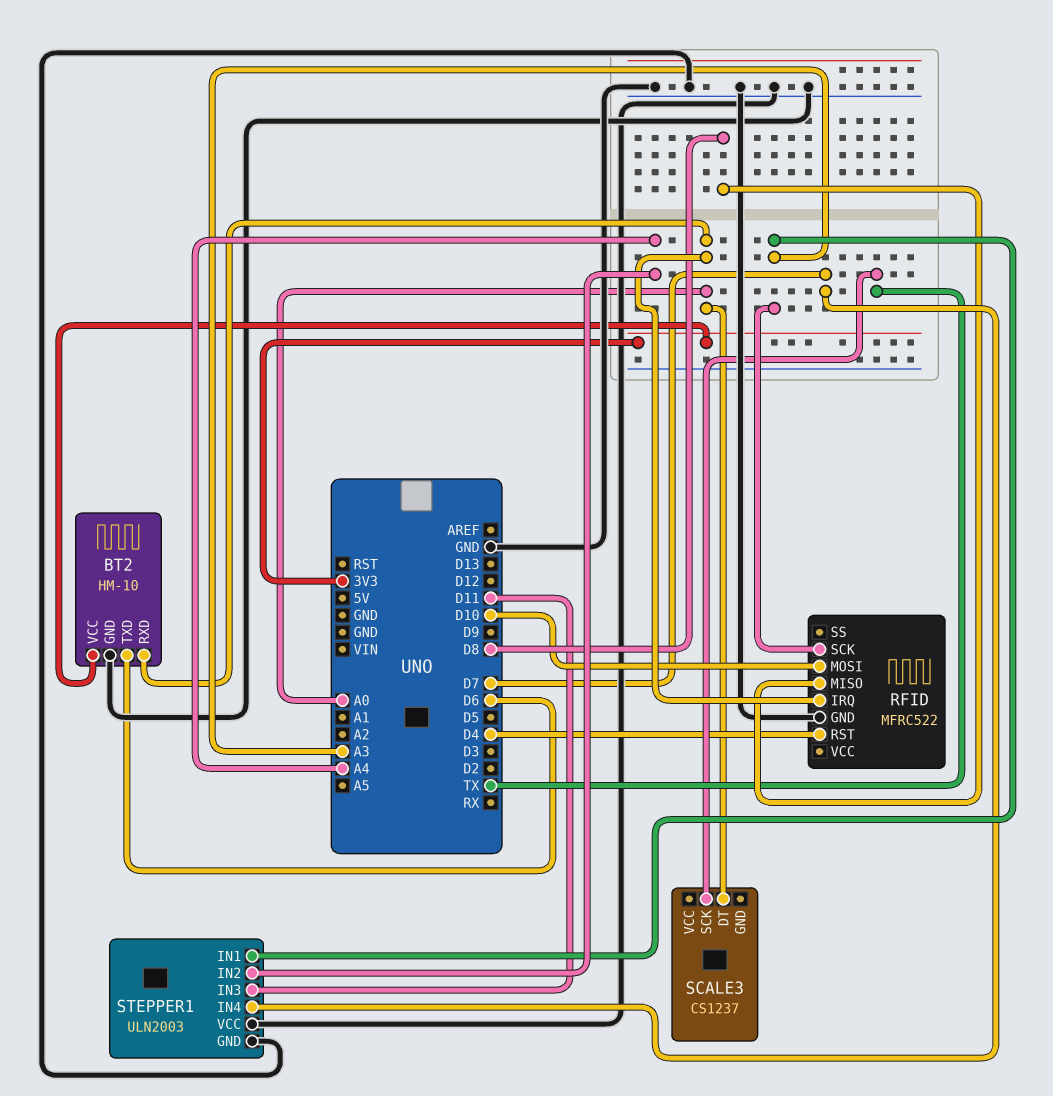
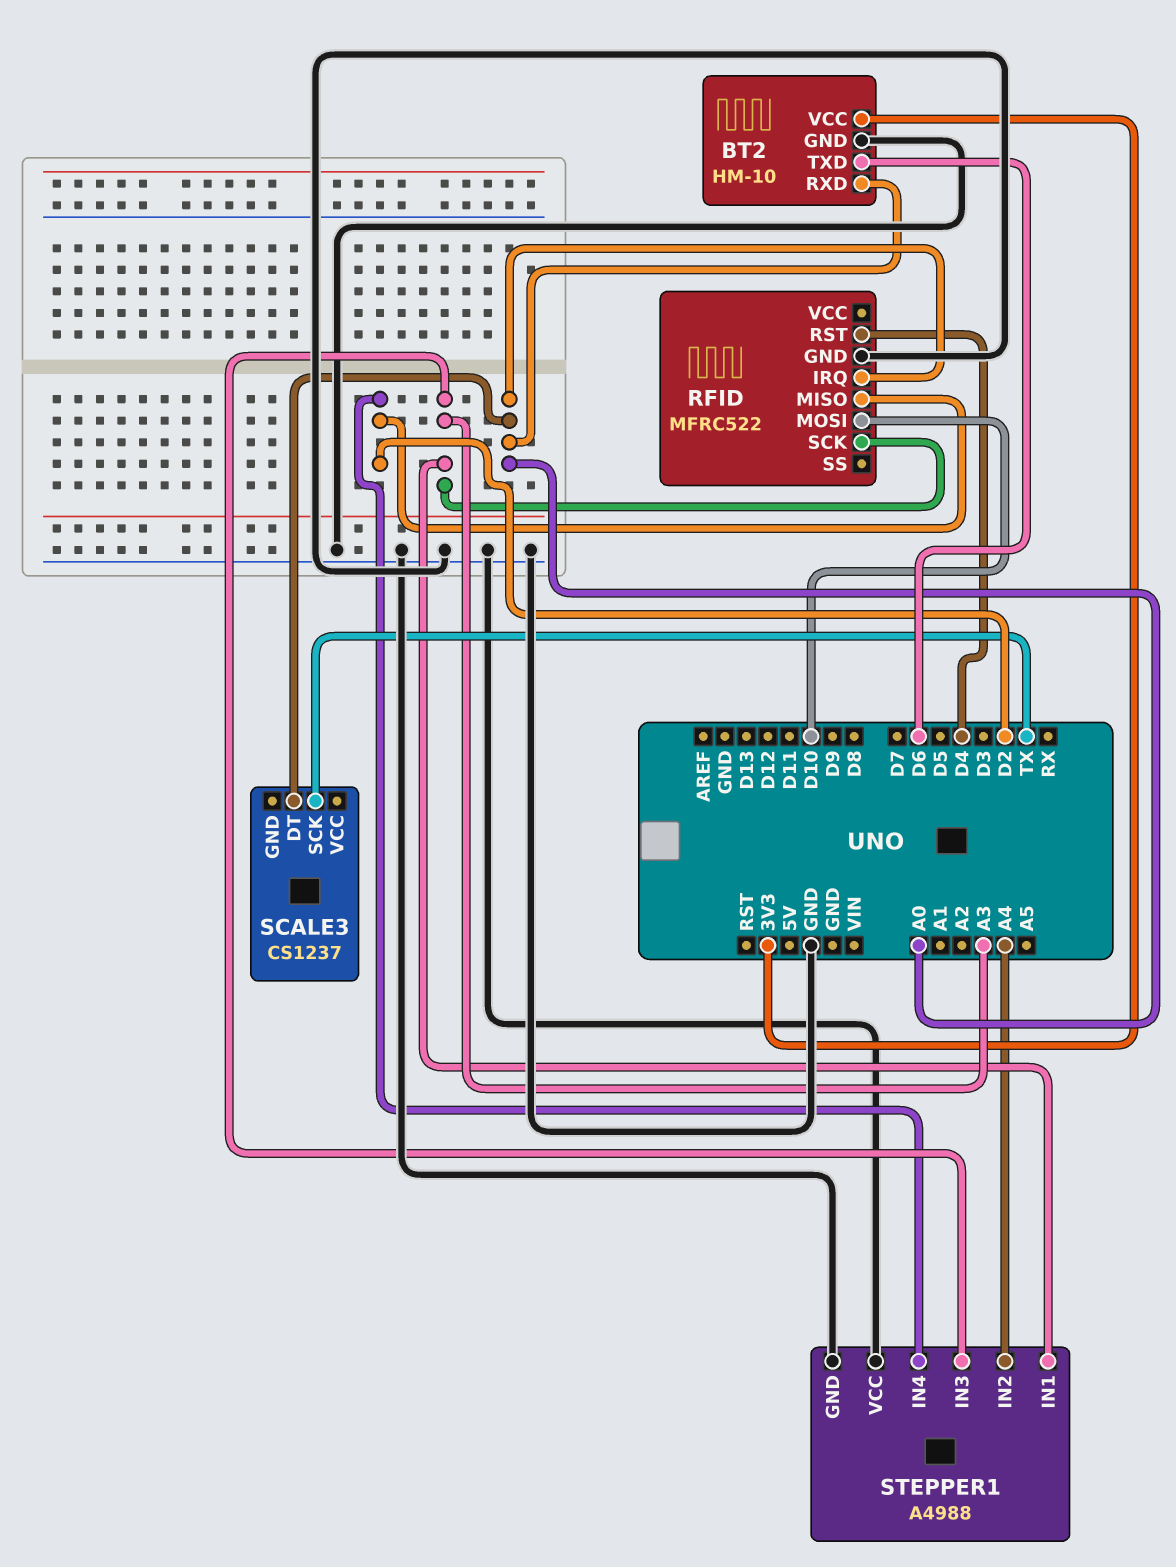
RFID pin MISO: D8 -> D2
STEPPER1: ULN2003 -> A4988
STEPPER1 pin IN3: D11 -> A3
STEPPER1 pin IN4: D7 -> D2

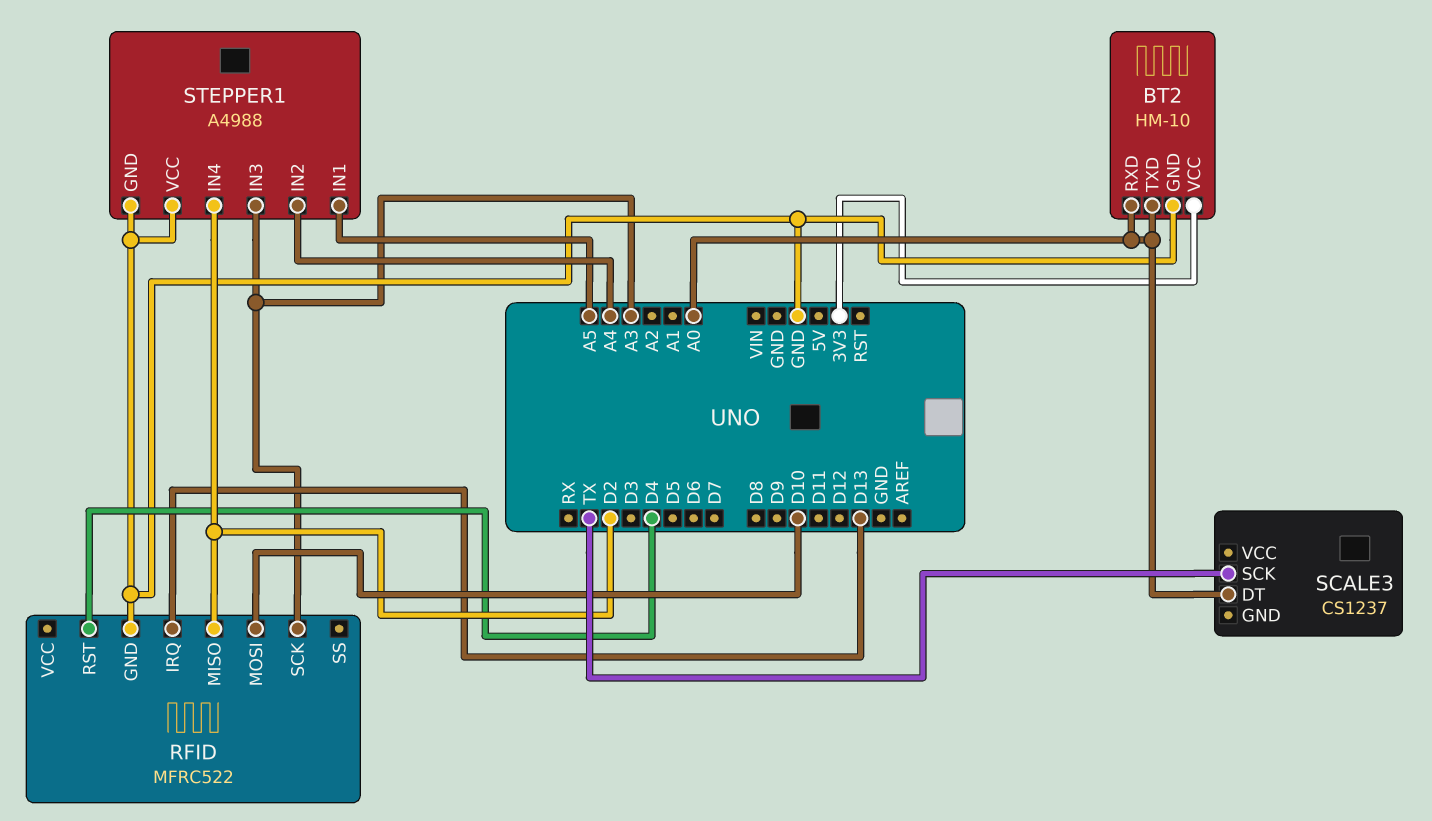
BT2 pin TXD: D6 -> A0
RFID pin IRQ: A0 -> D13
STEPPER1 pin IN1: A3 -> A5

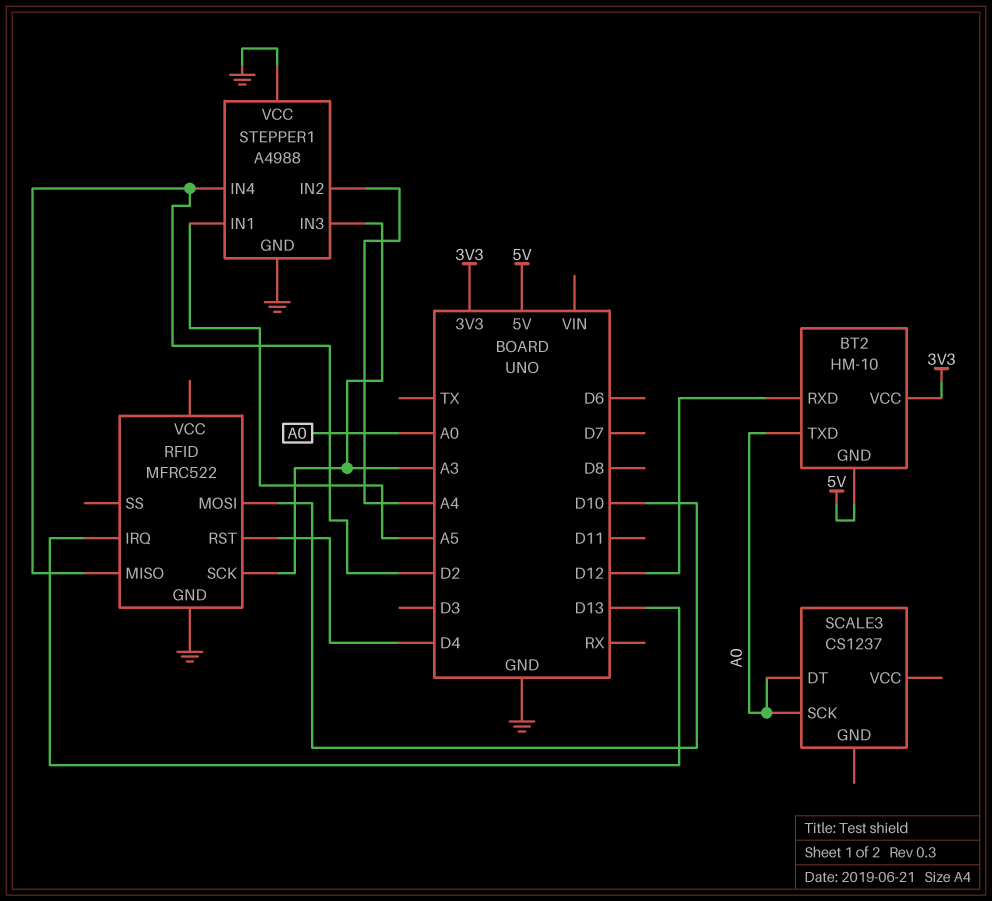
BT2 pin GND: GND -> 5V
BT2 pin RXD: A0 -> D12
SCALE3 pin SCK: TX -> A0

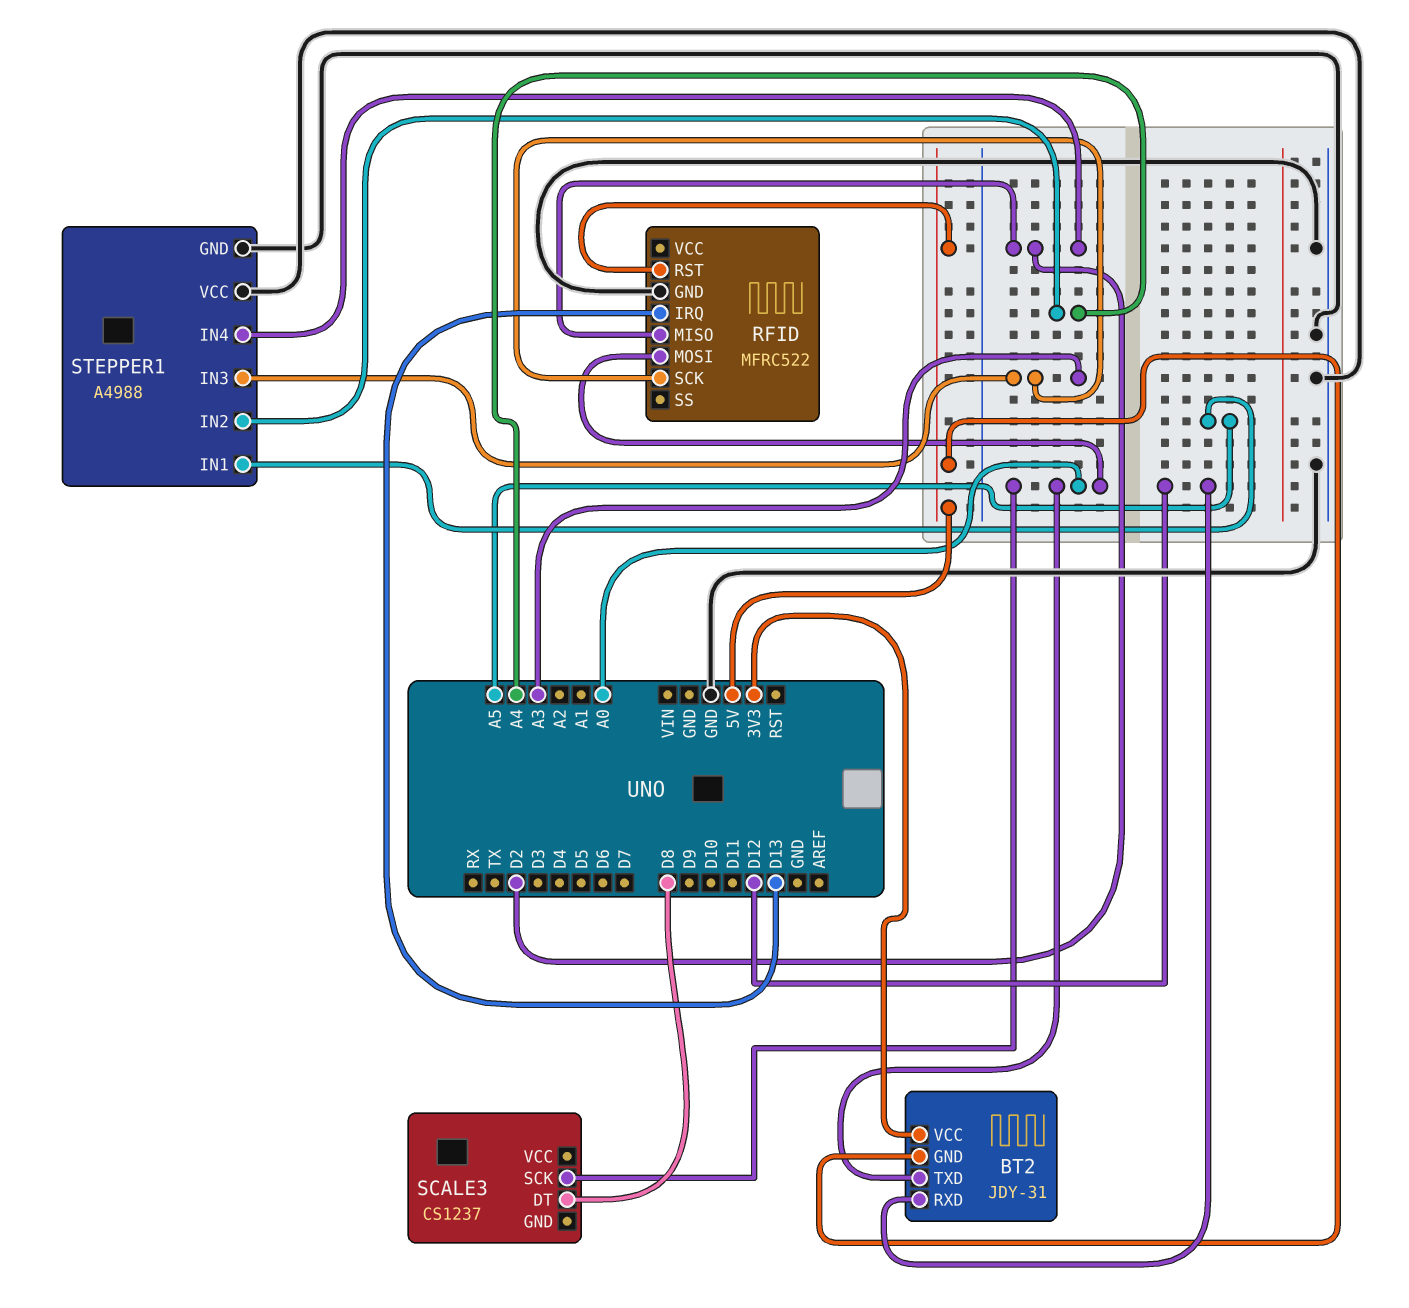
BT2: HM-10 -> JDY-31
RFID pin MOSI: D10 -> A0
RFID pin RST: D4 -> 5V
SCALE3 pin DT: A0 -> D8

